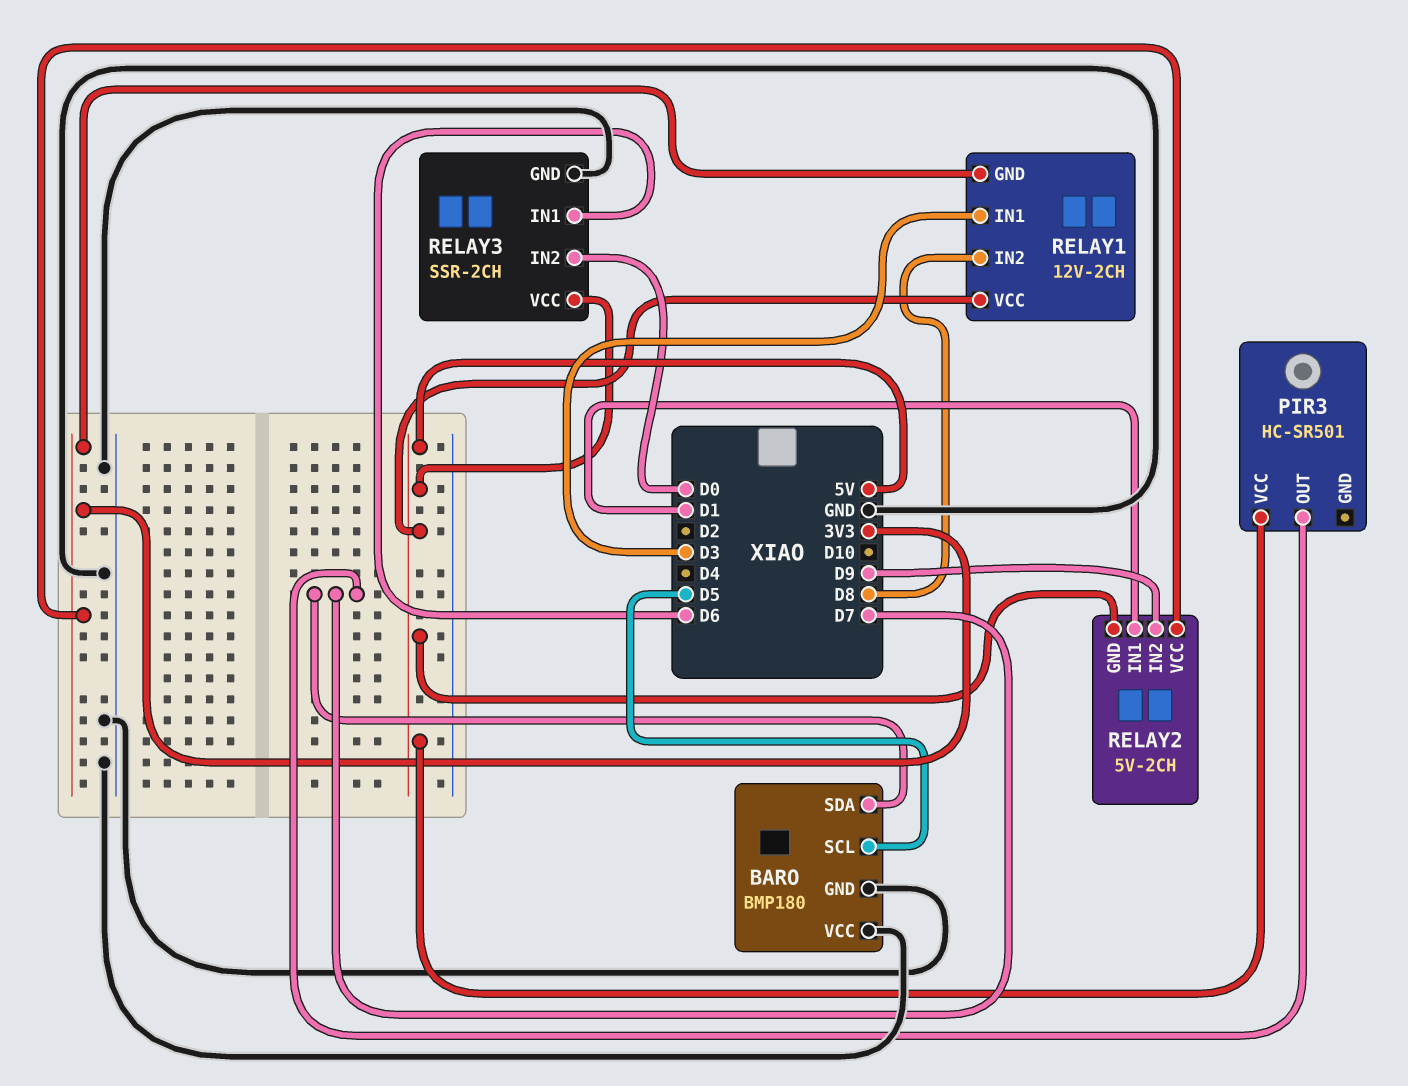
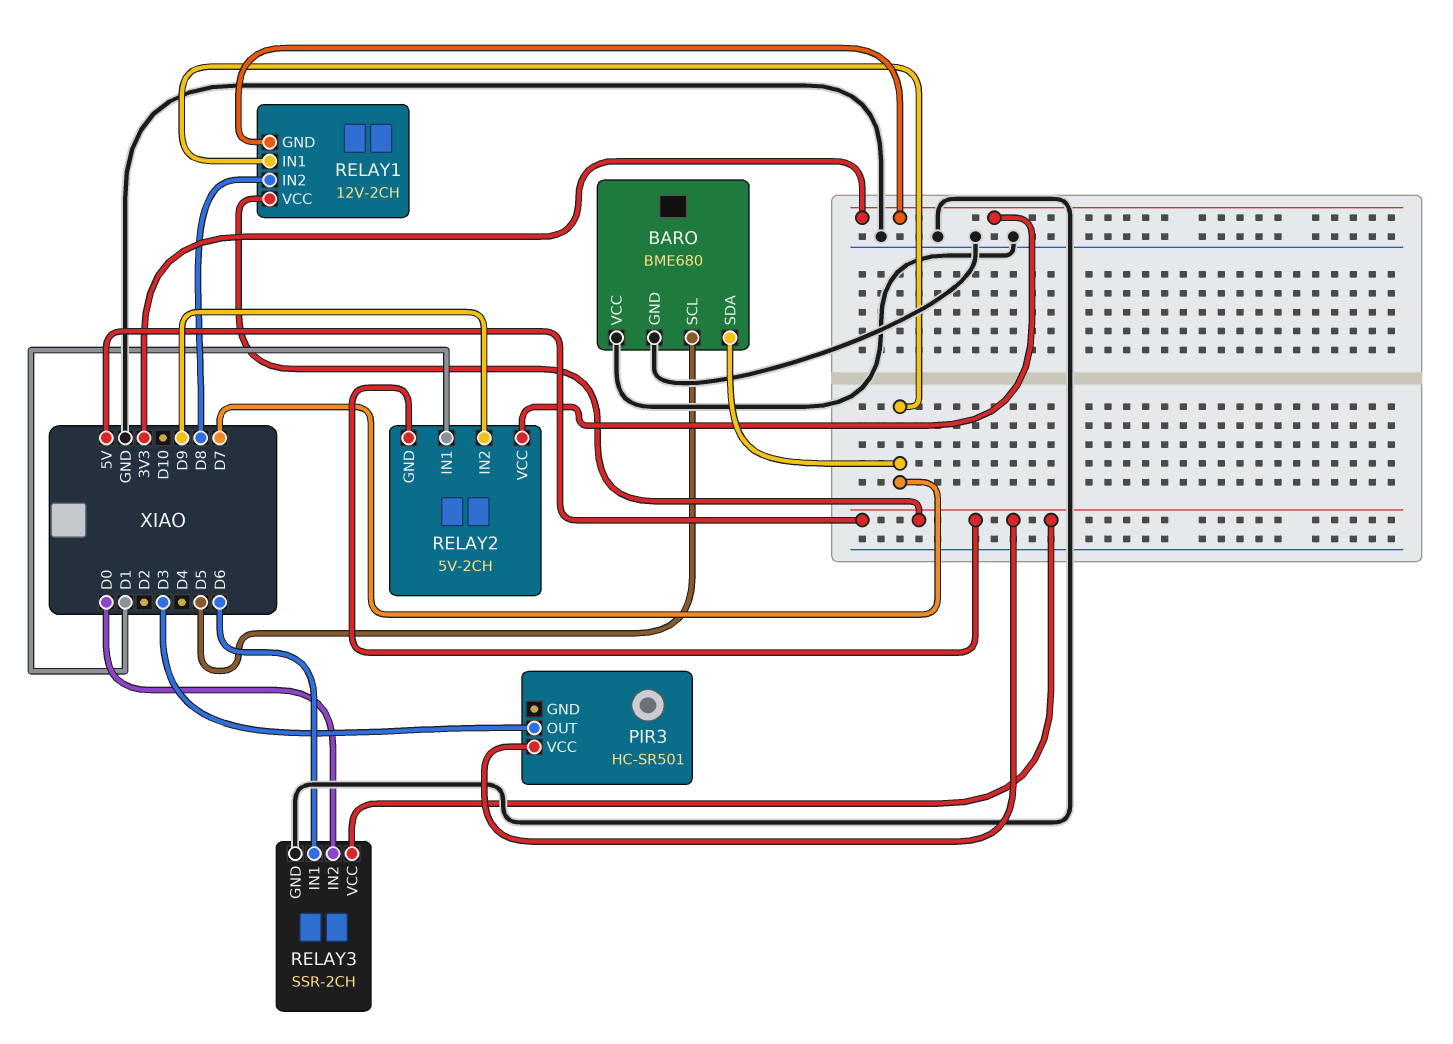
BARO: BMP180 -> BME680
PIR3 pin OUT: D7 -> D3
RELAY1 pin IN1: D3 -> D7

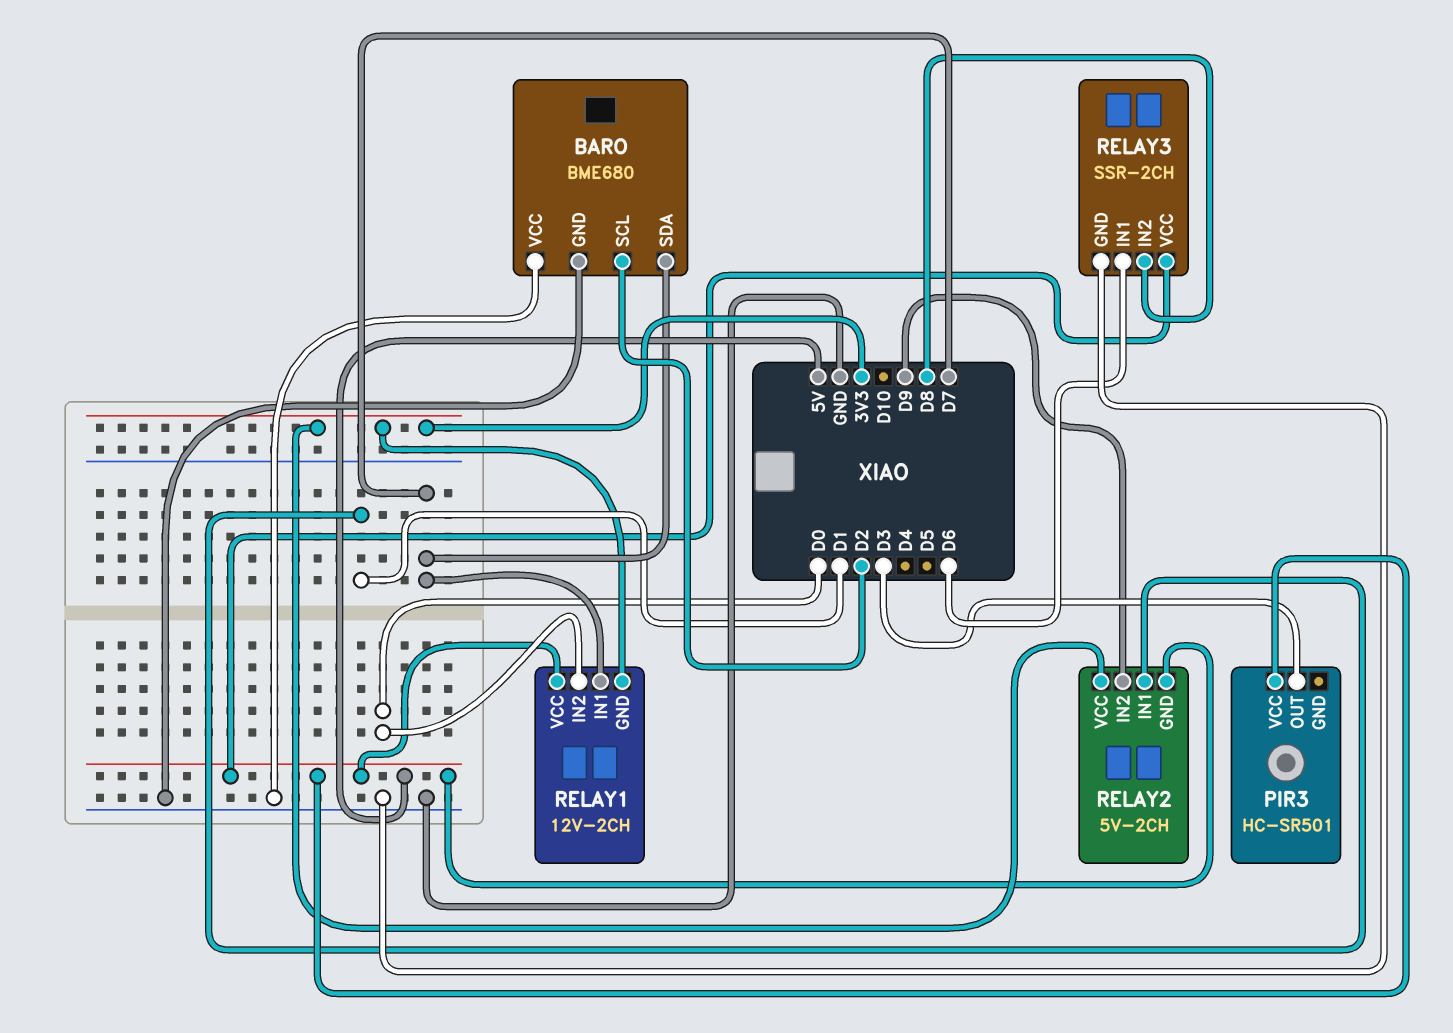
BARO pin SCL: D5 -> D2
RELAY1 pin IN2: D8 -> D0
RELAY3 pin IN2: D0 -> D8

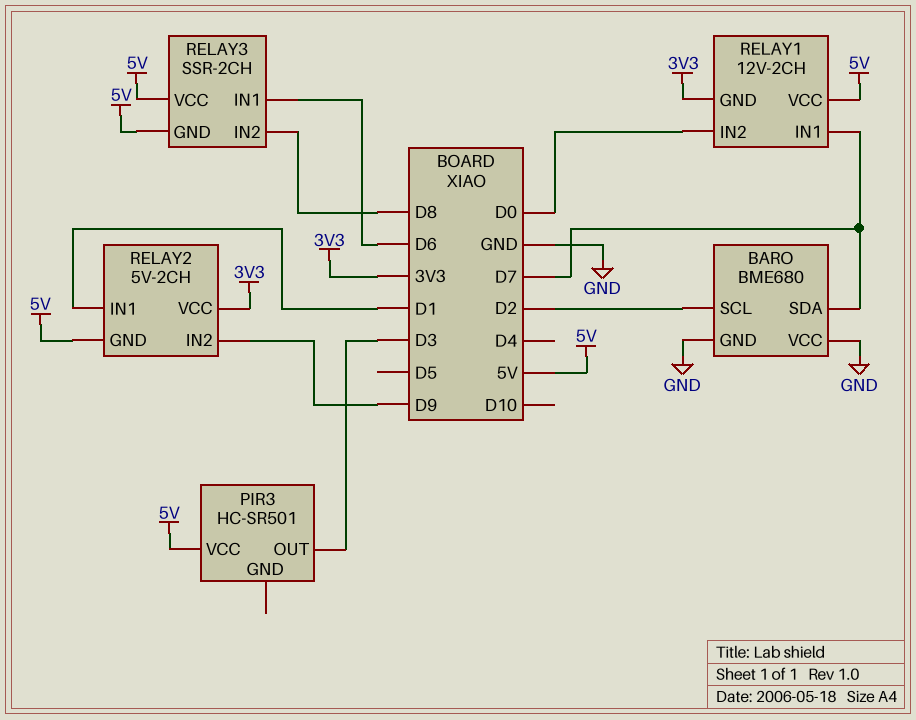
RELAY3 pin GND: GND -> 5V

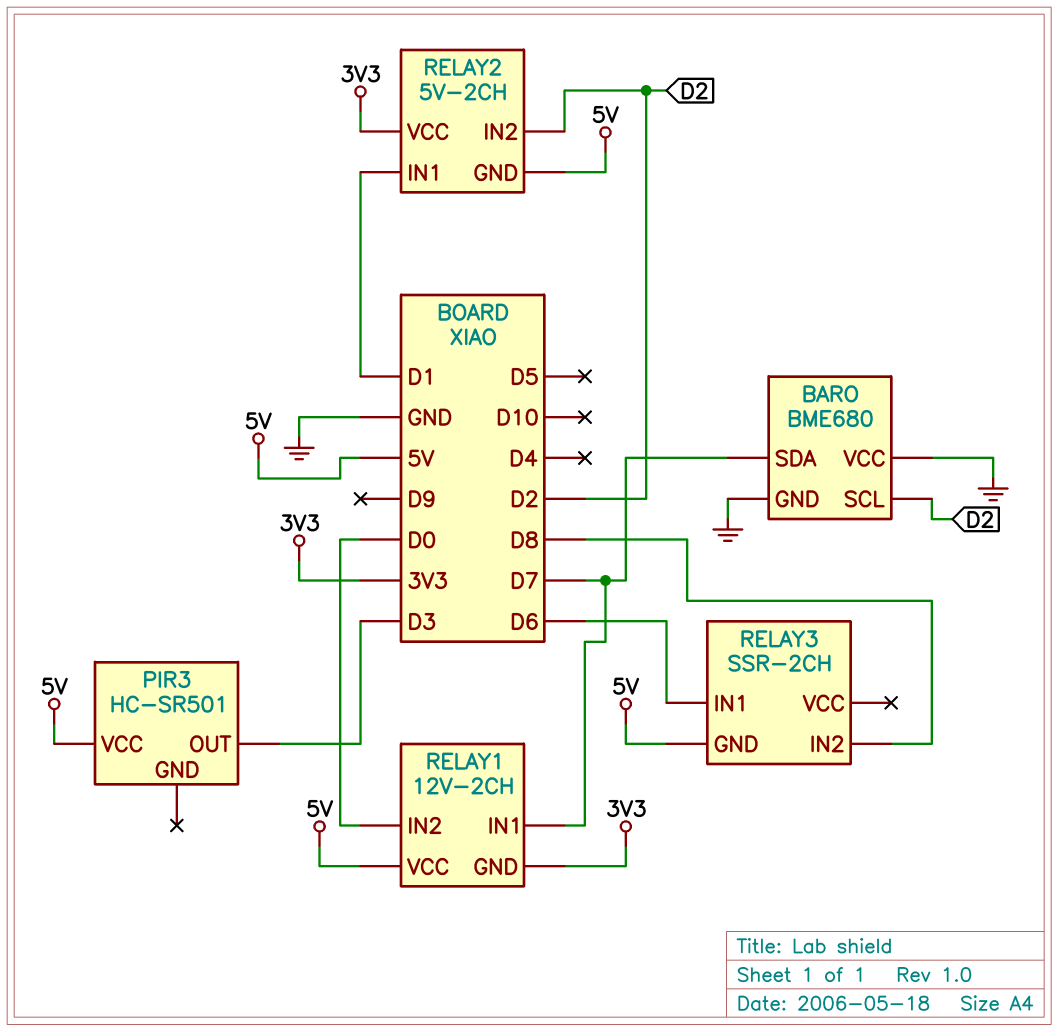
RELAY2 pin IN2: D9 -> D2
RELAY3 pin VCC: 5V -> none

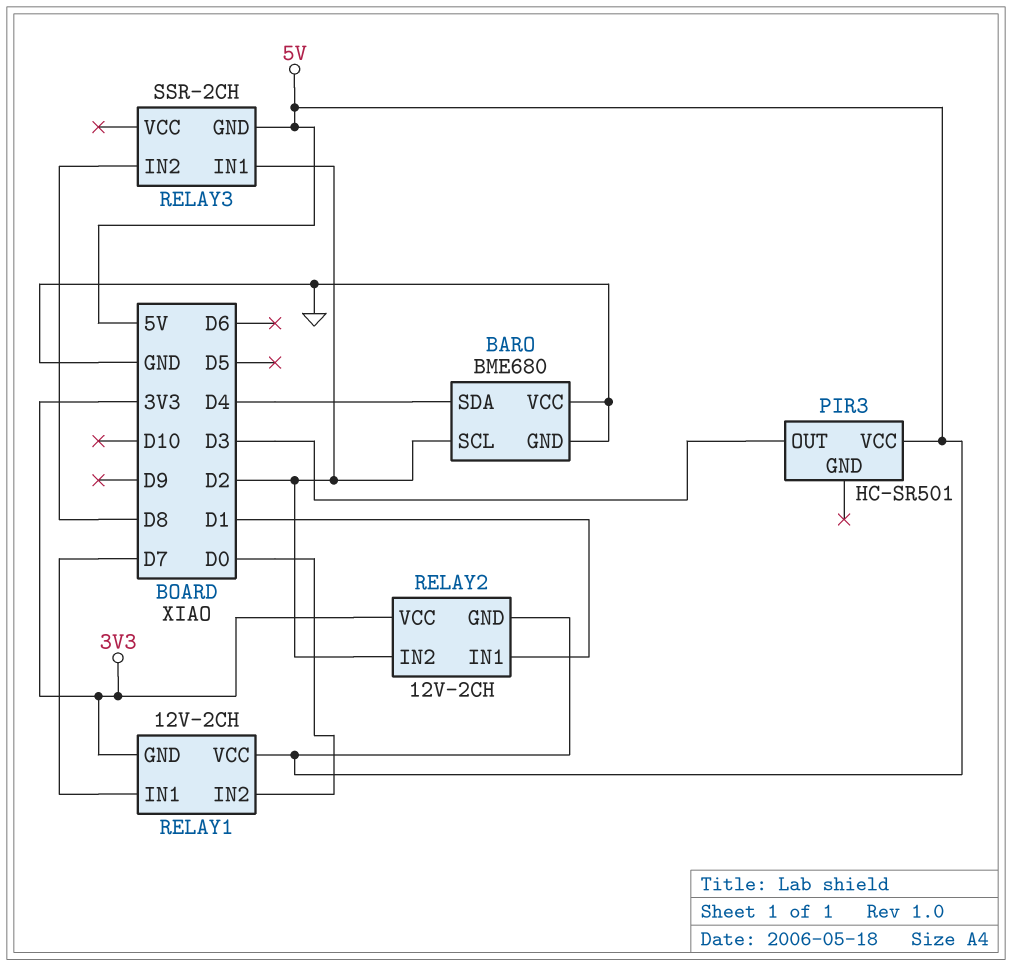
BARO pin SDA: D7 -> D4
RELAY2: 5V-2CH -> 12V-2CH
RELAY3 pin IN1: D6 -> D2

